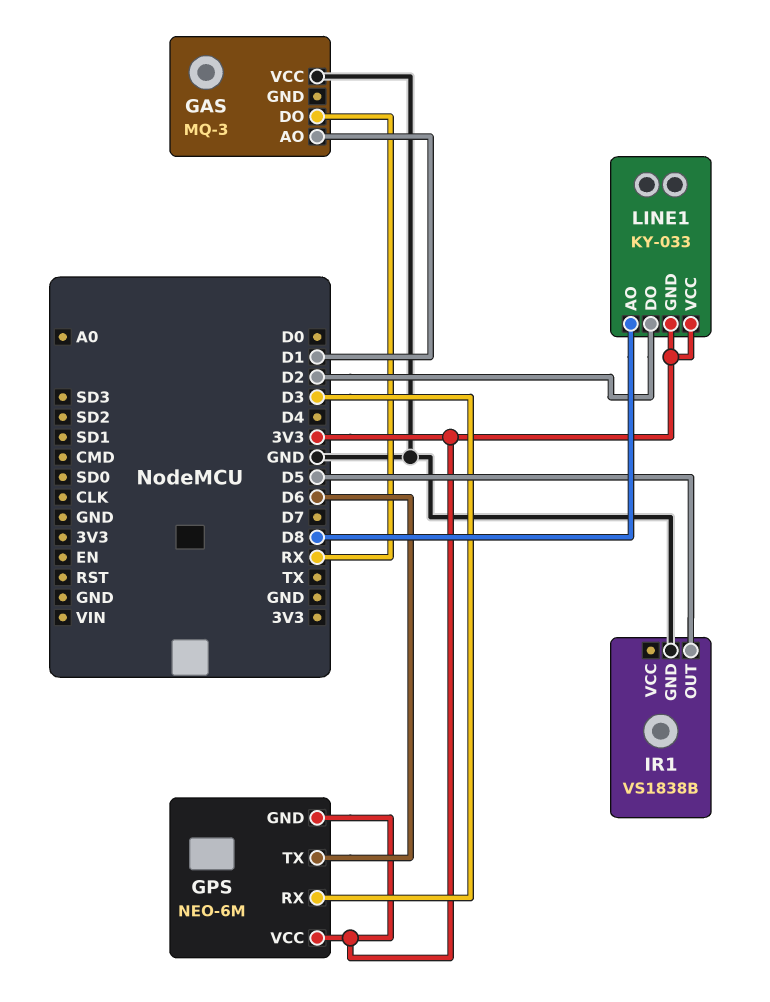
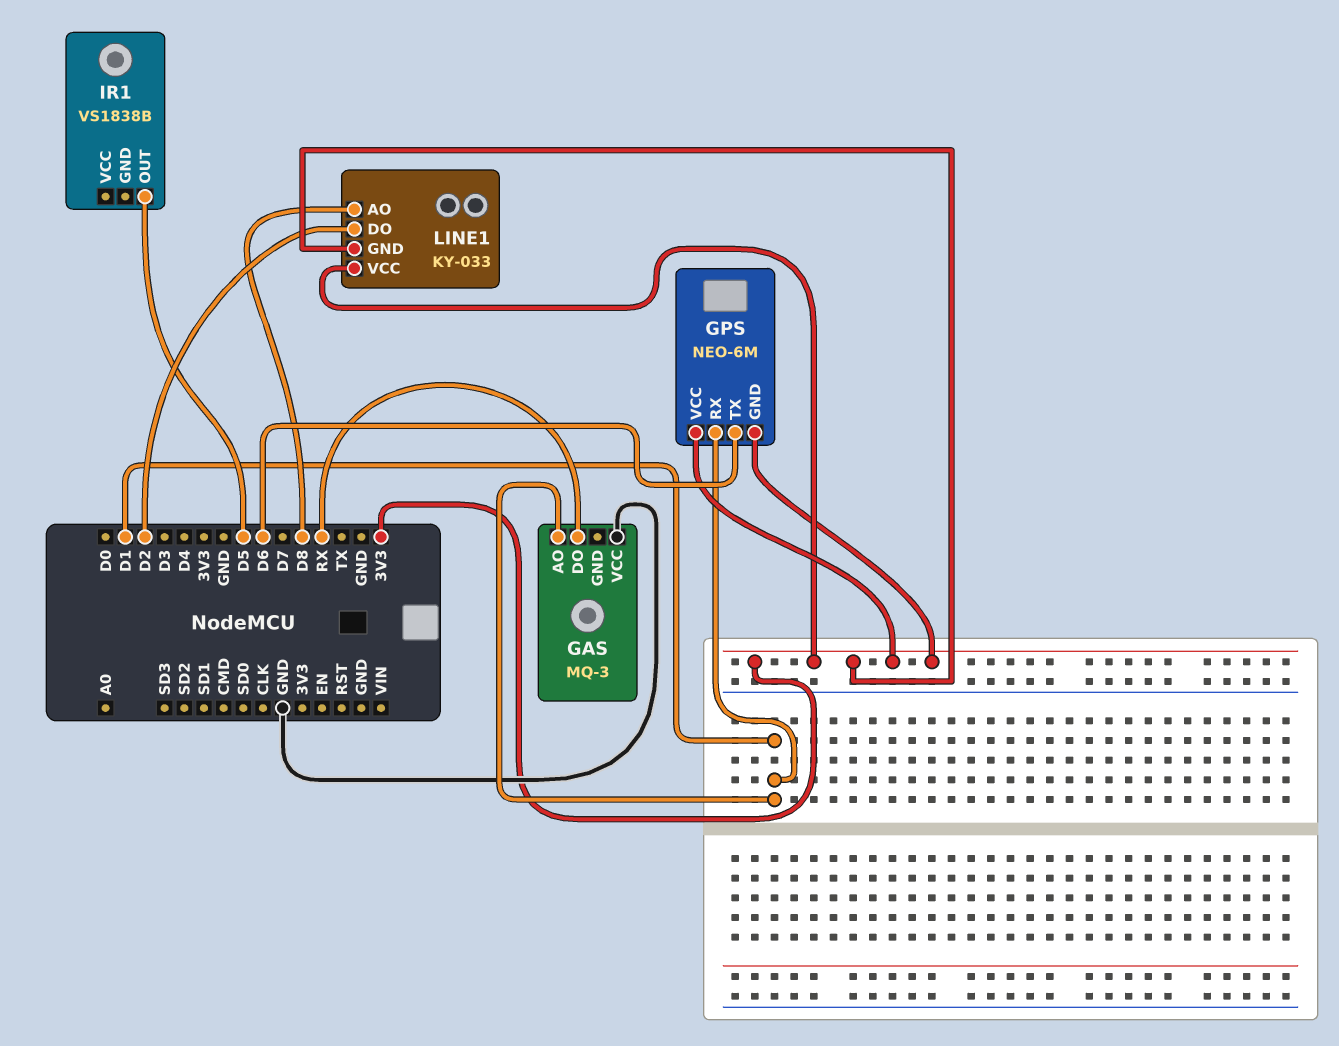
GPS pin RX: D3 -> D1
IR1 pin GND: GND -> none

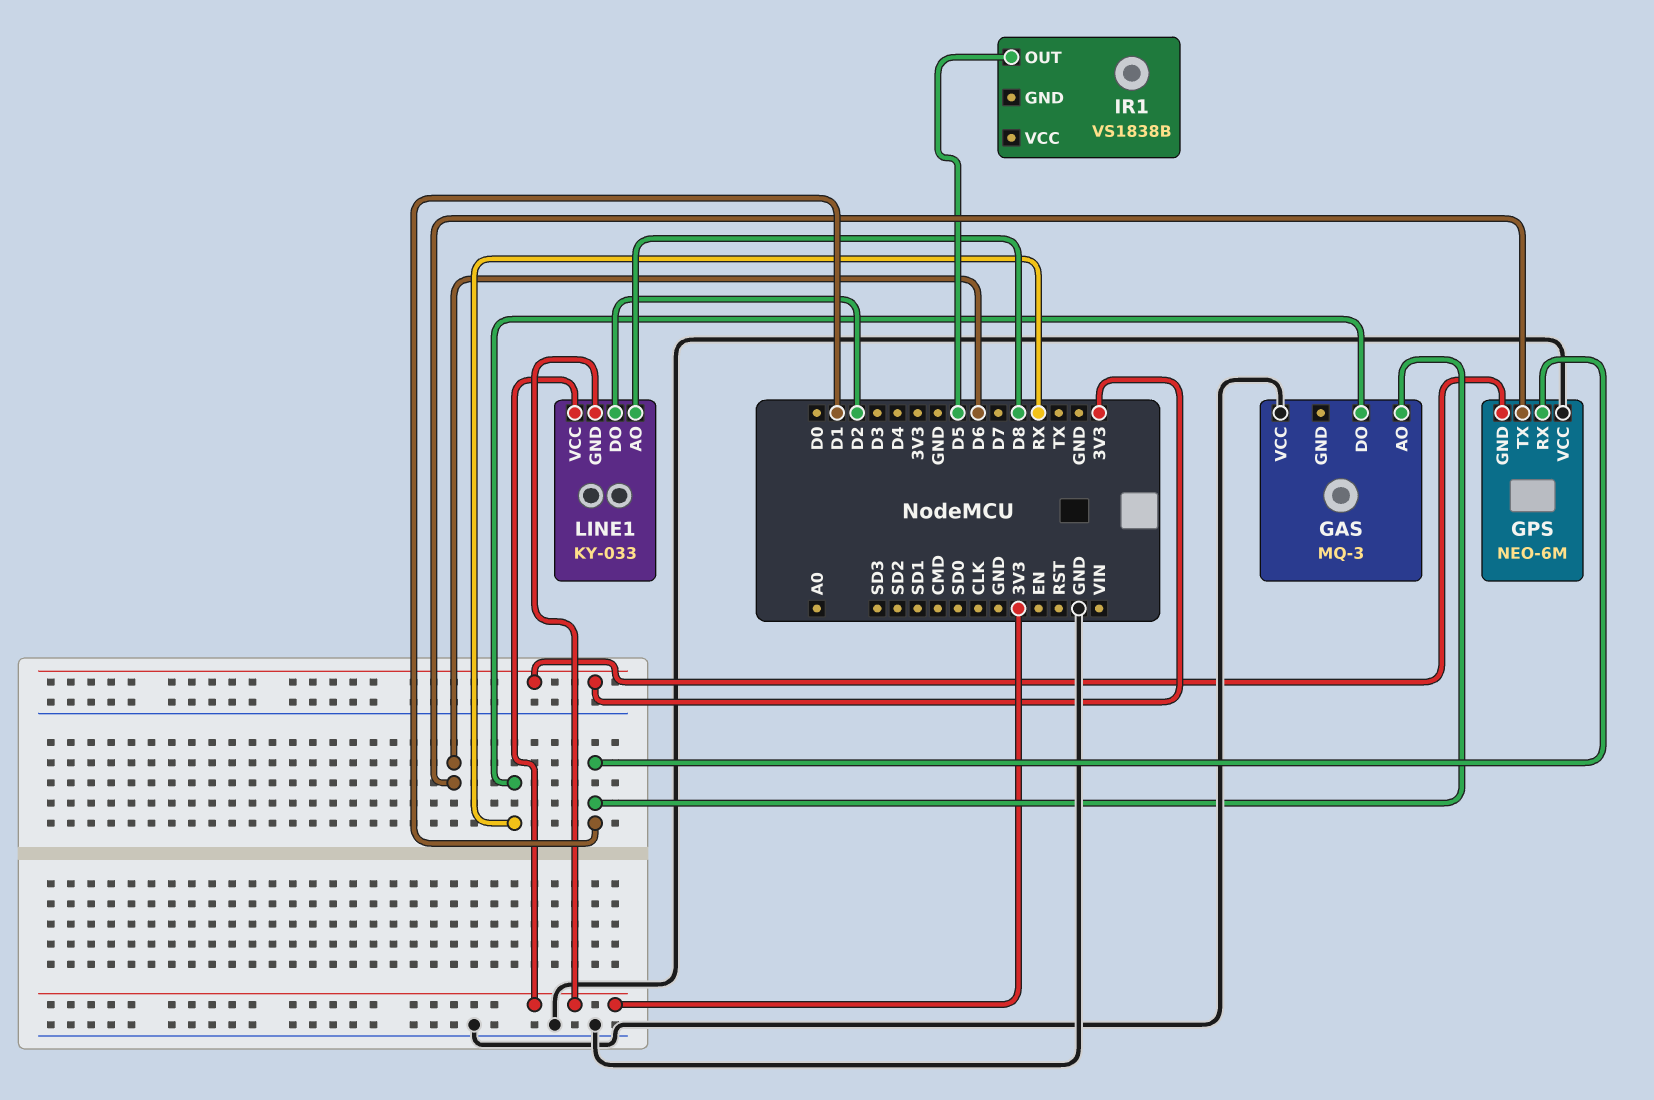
GPS pin VCC: 3V3 -> GND

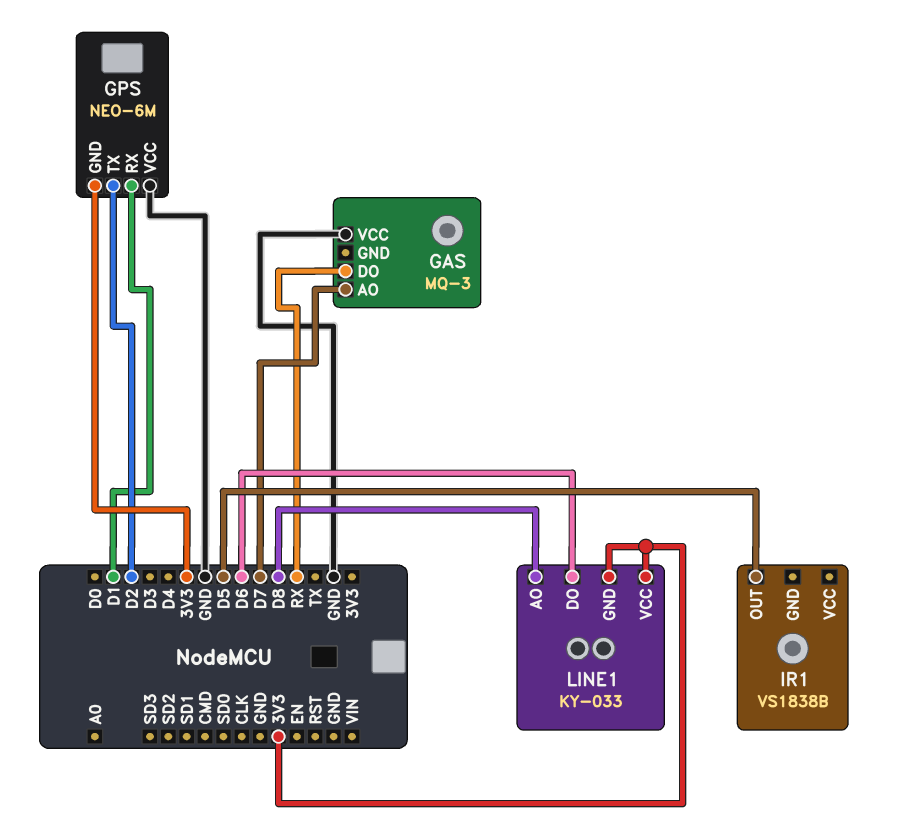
GAS pin AO: D1 -> D7
GPS pin TX: D6 -> D2
LINE1 pin DO: D2 -> D6

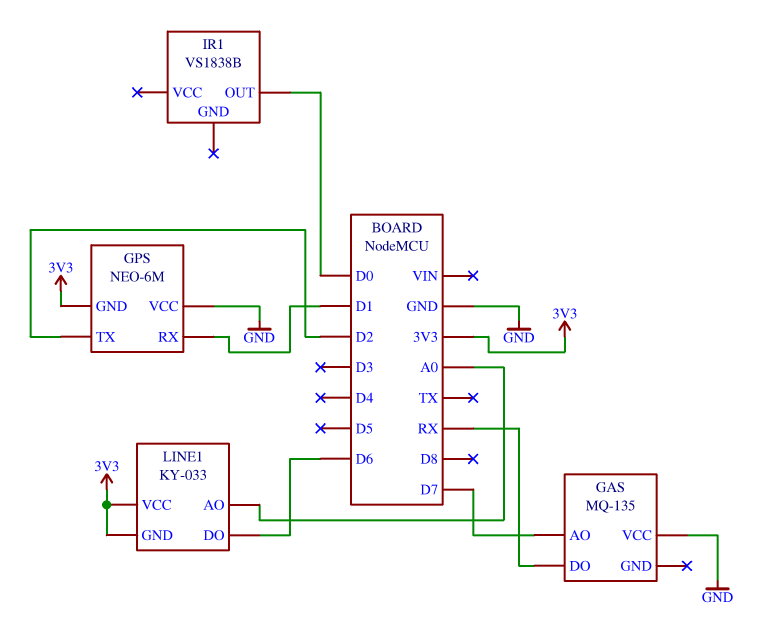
GAS: MQ-3 -> MQ-135
IR1 pin OUT: D5 -> D0
LINE1 pin AO: D8 -> A0

